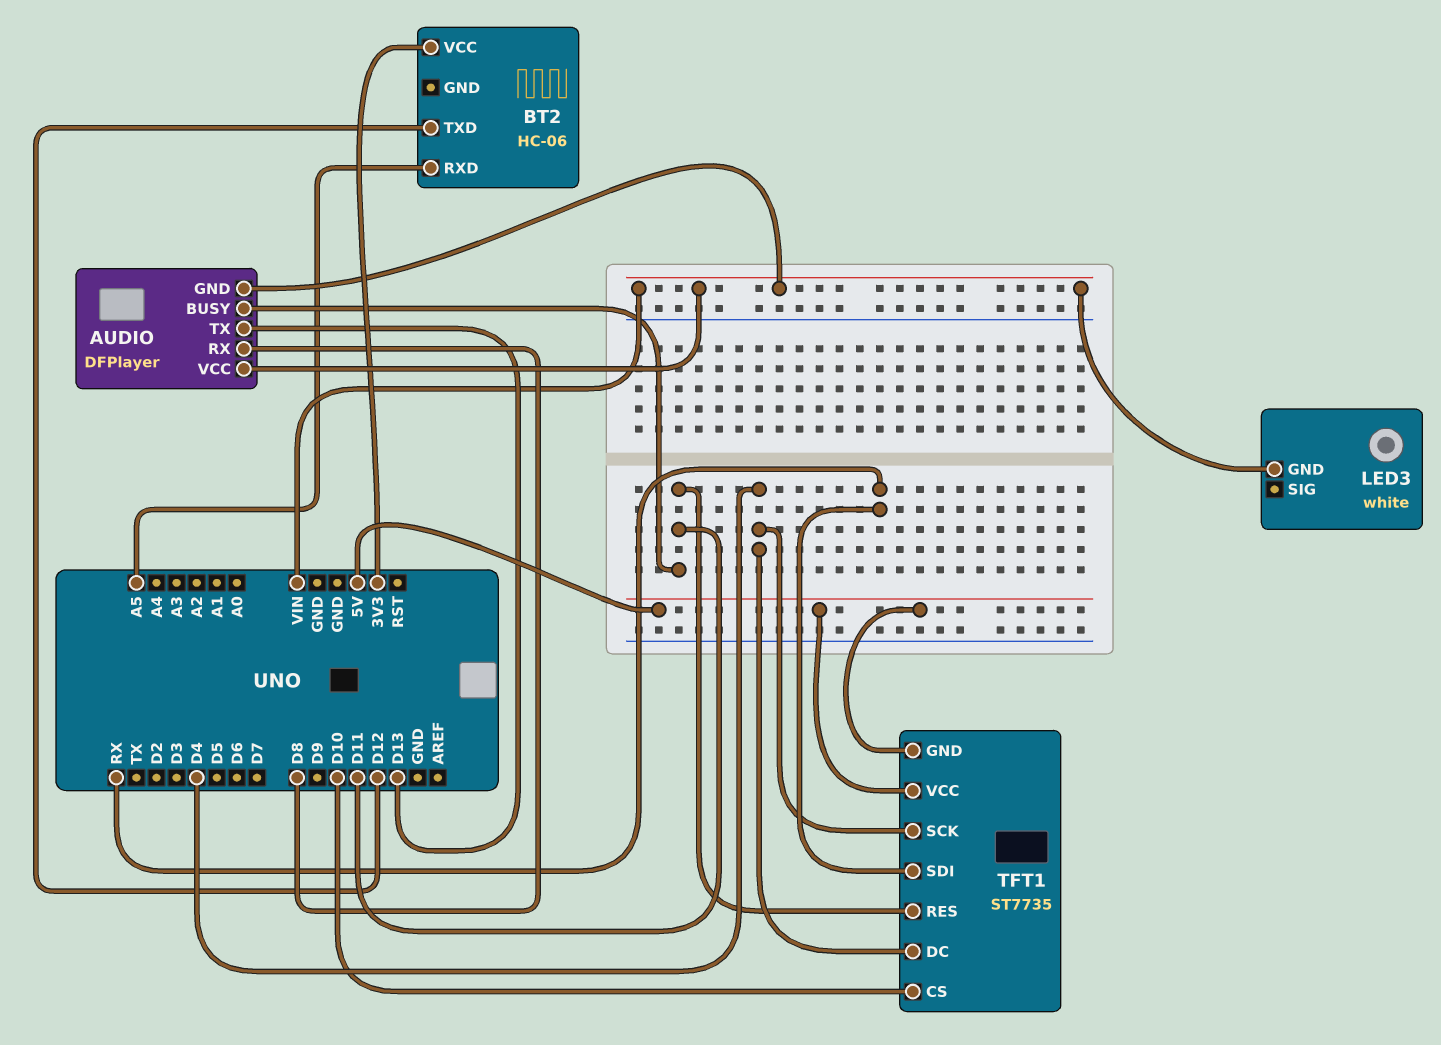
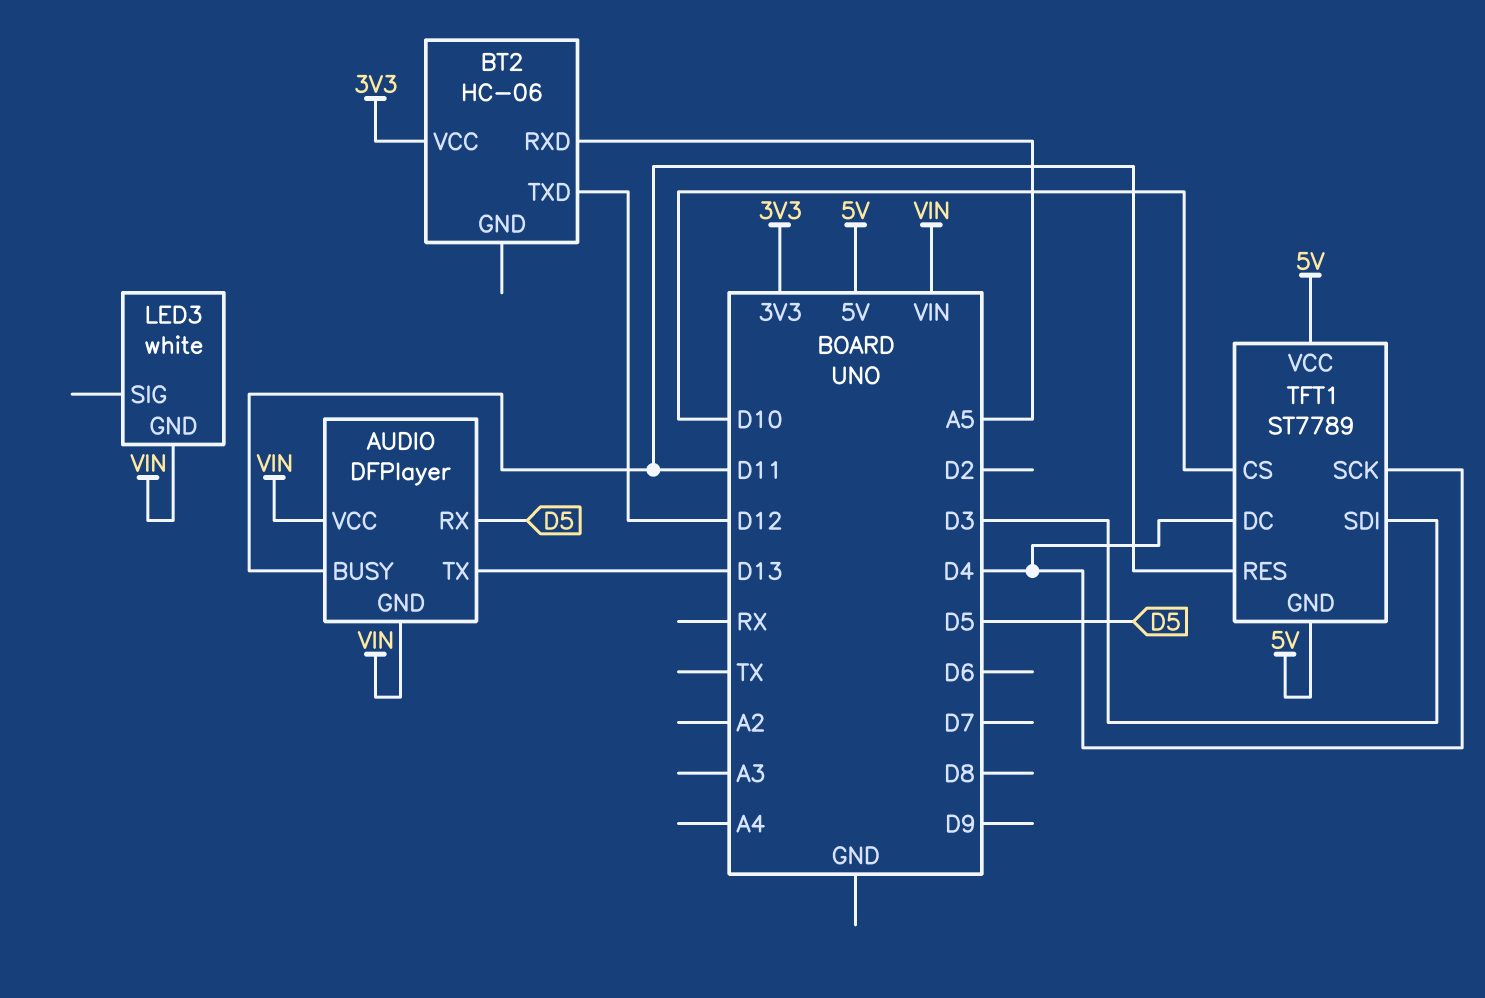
AUDIO pin RX: D8 -> D5
TFT1: ST7735 -> ST7789
TFT1 pin SDI: RX -> D3

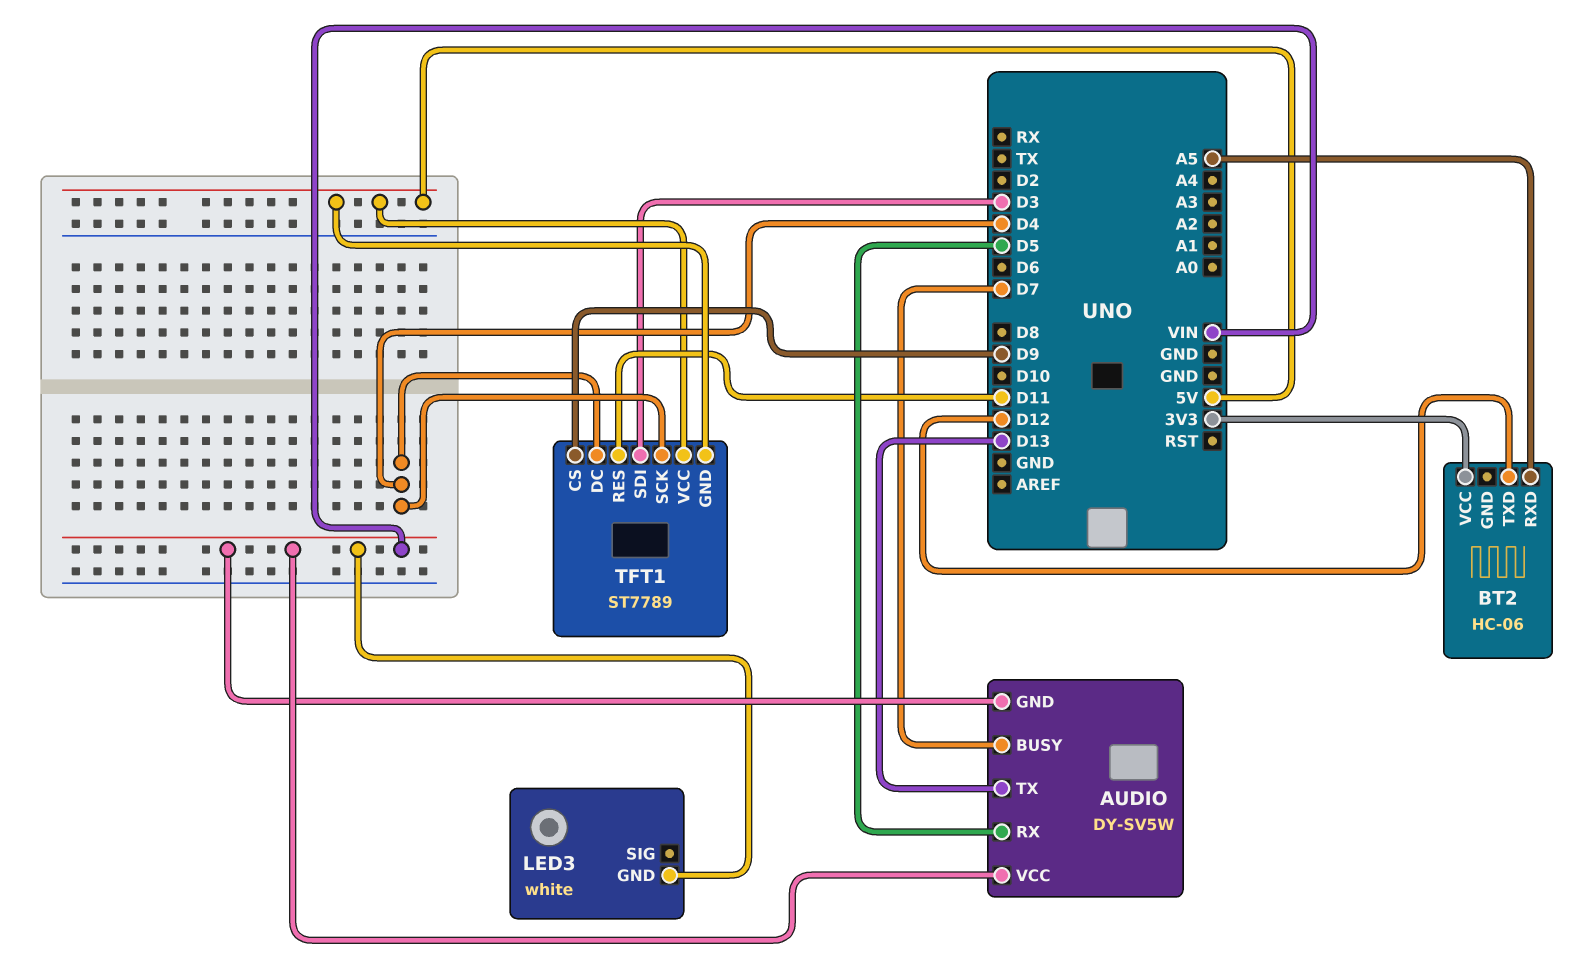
AUDIO: DFPlayer -> DY-SV5W
AUDIO pin BUSY: D11 -> D7
TFT1 pin CS: D10 -> D9

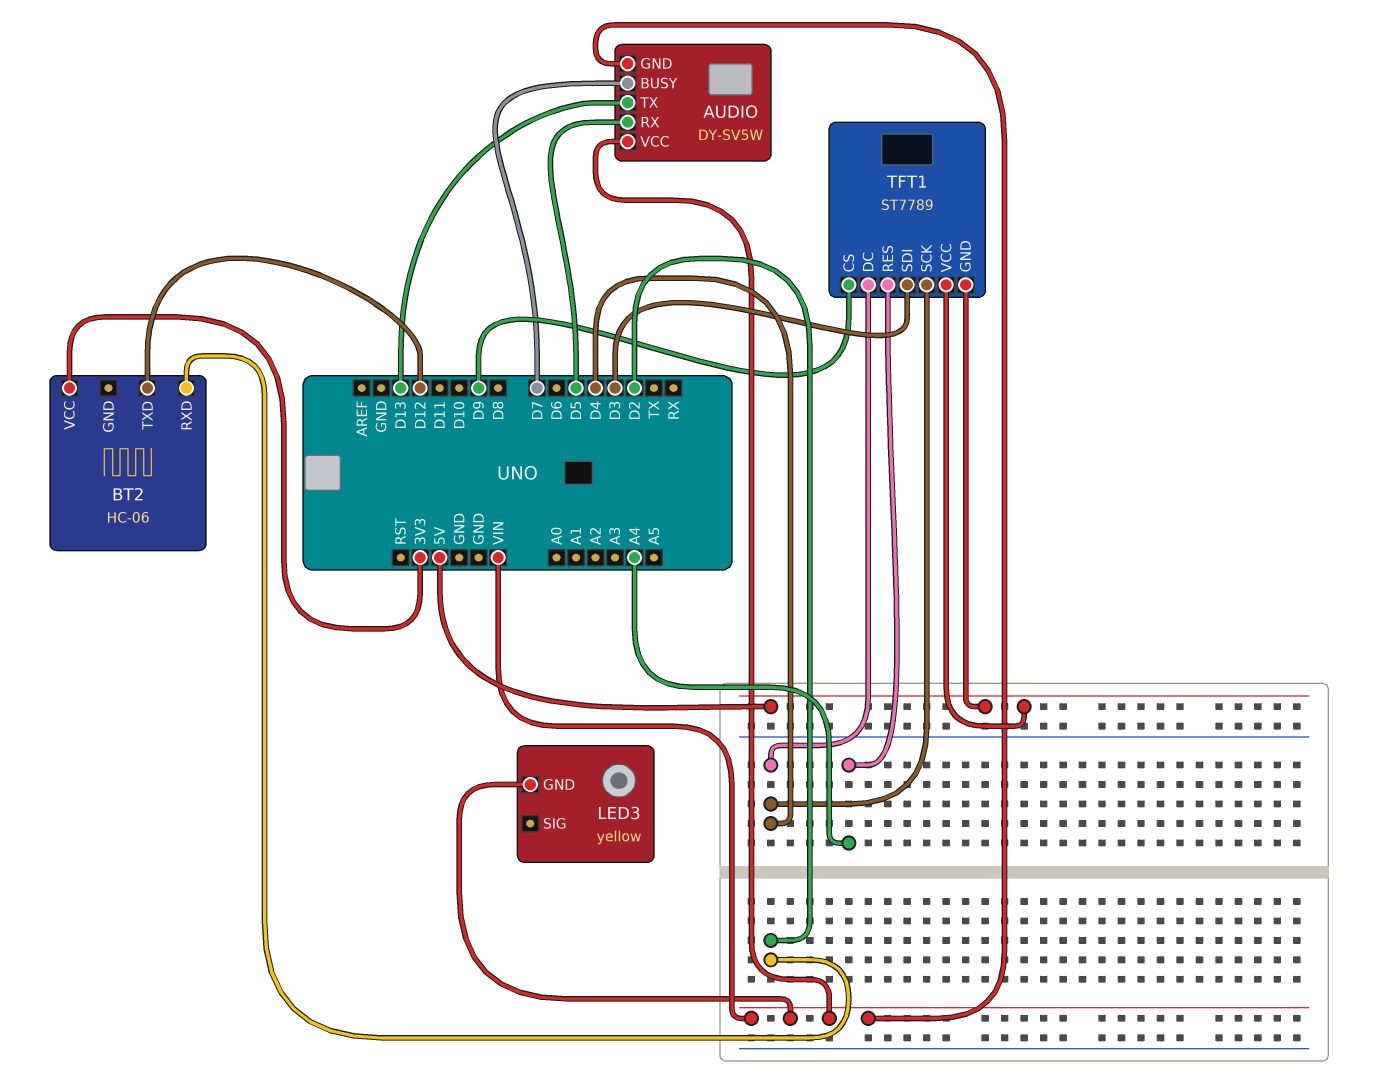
BT2 pin RXD: A5 -> D2
LED3: white -> yellow
TFT1 pin RES: D11 -> A4

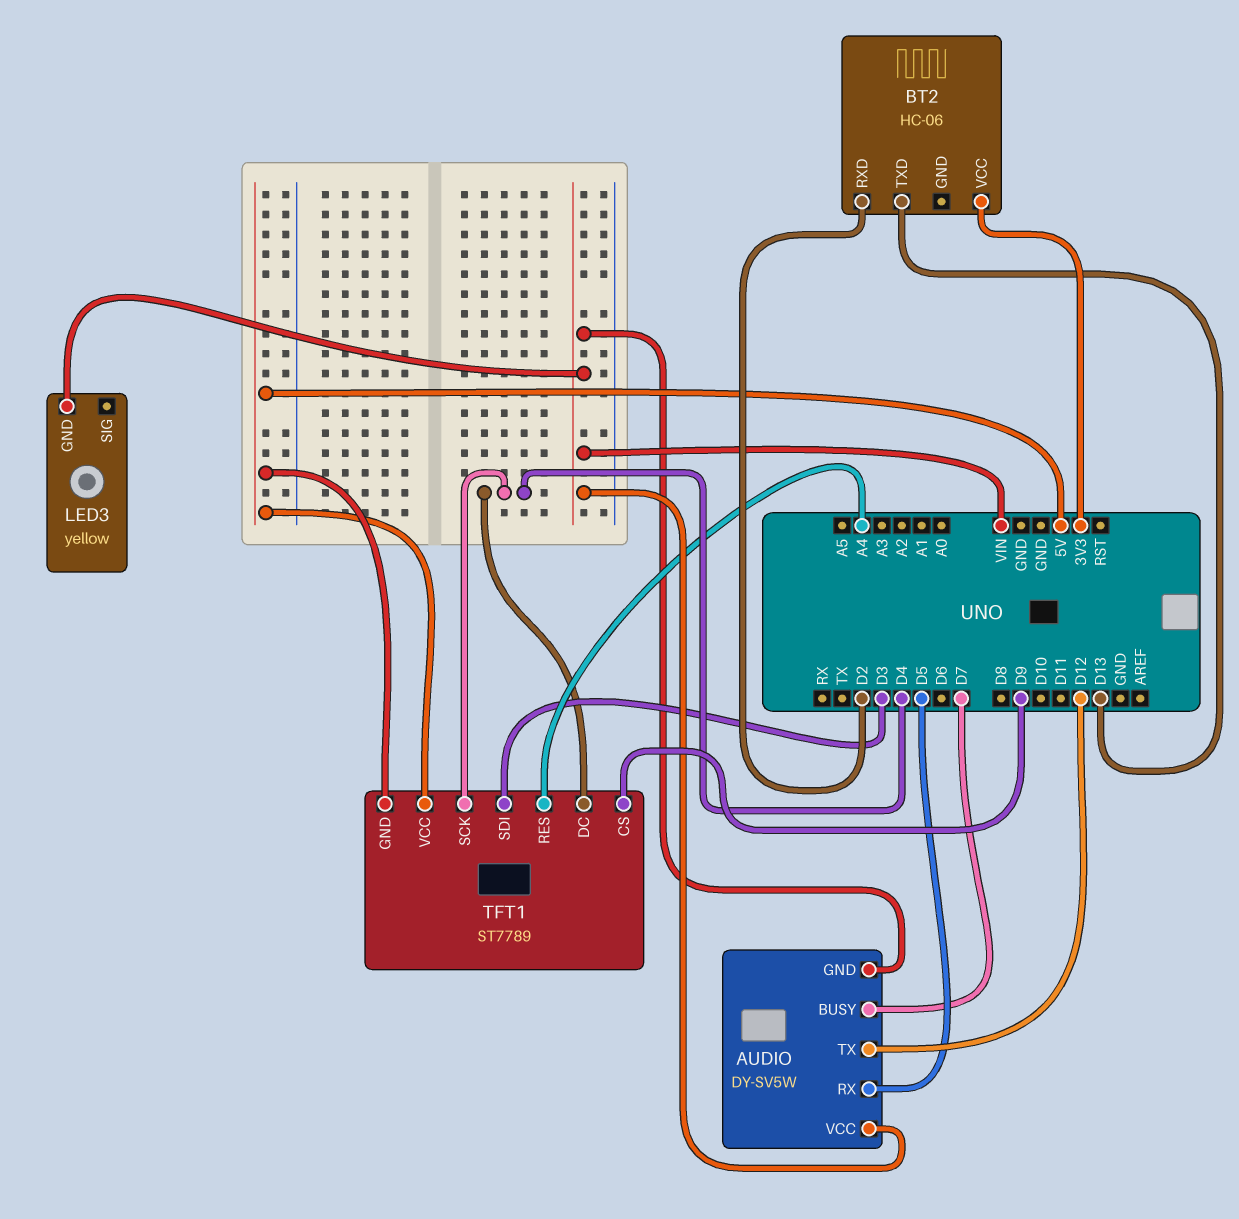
AUDIO pin TX: D13 -> D12
BT2 pin TXD: D12 -> D13

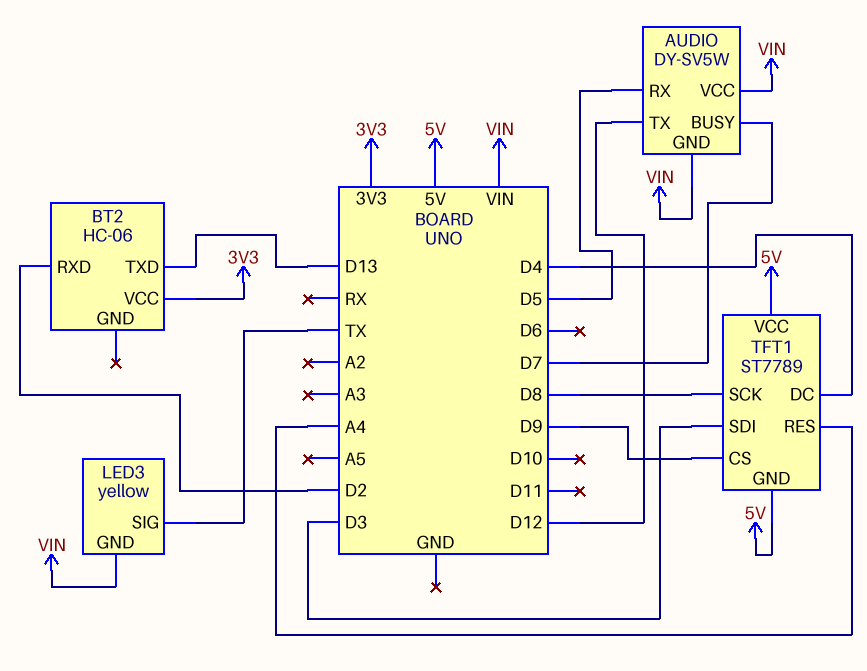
LED3 pin SIG: none -> TX
TFT1 pin SCK: D4 -> D8

